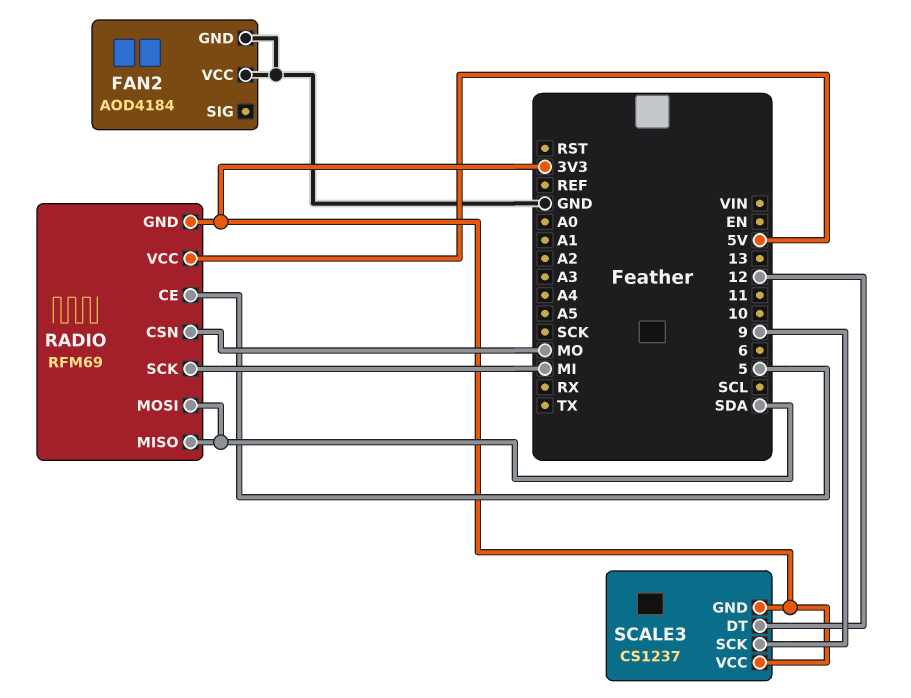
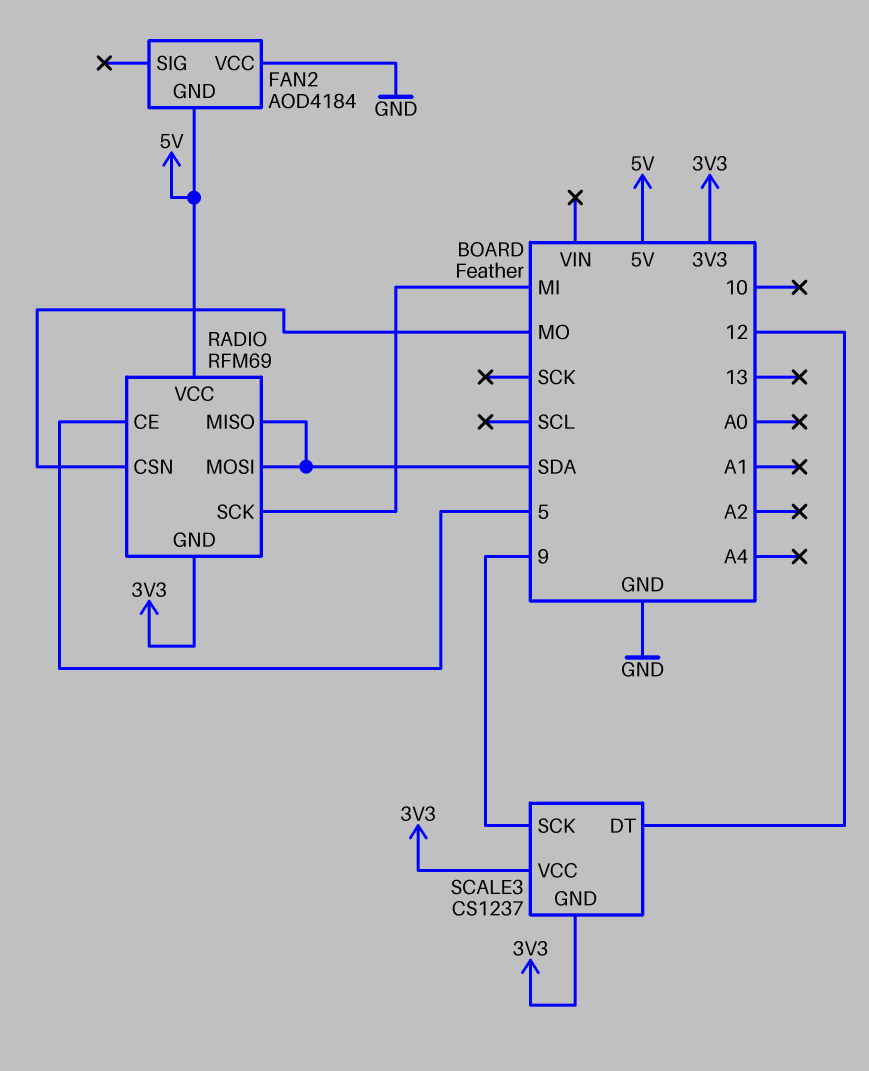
FAN2 pin GND: GND -> 5V

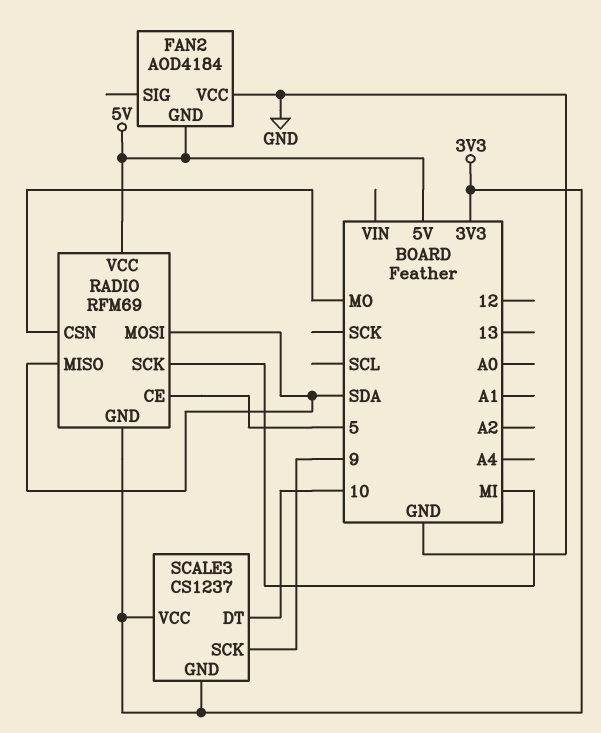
SCALE3 pin DT: 12 -> 10

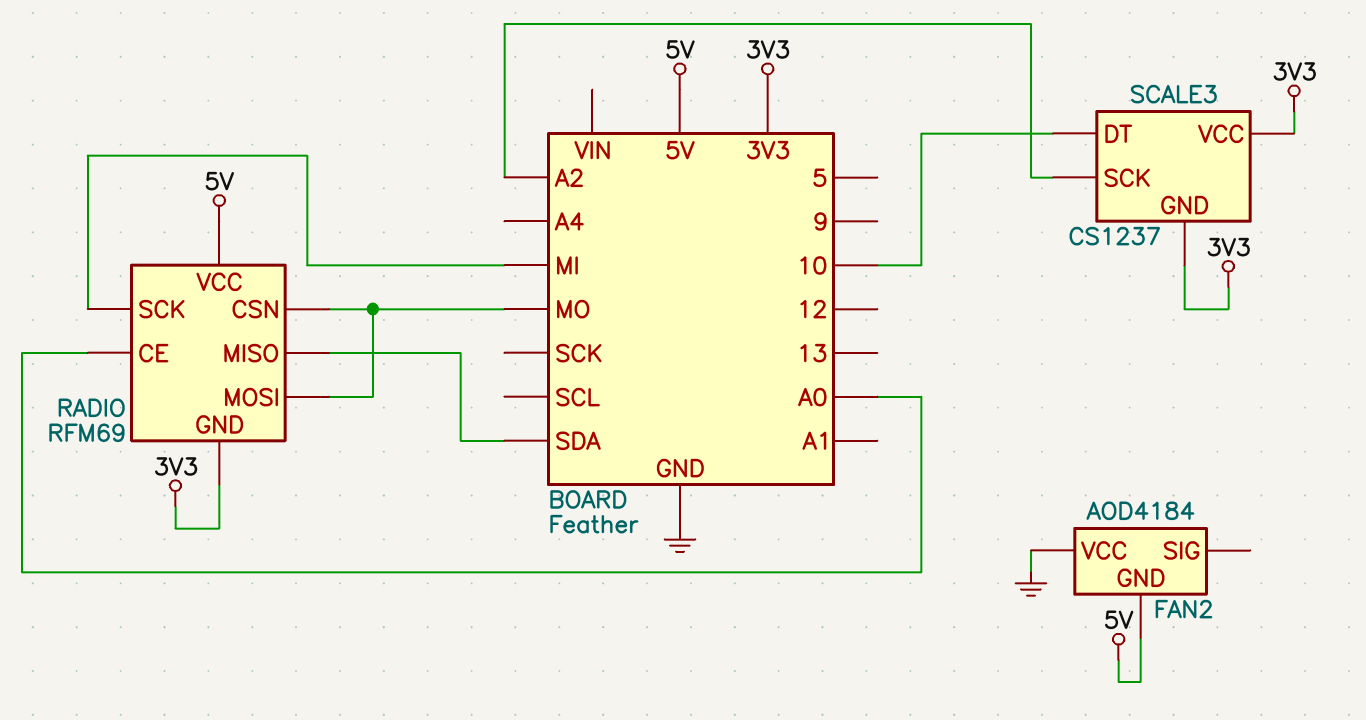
RADIO pin CE: 5 -> A0
RADIO pin MOSI: SDA -> MO
SCALE3 pin SCK: 9 -> A2

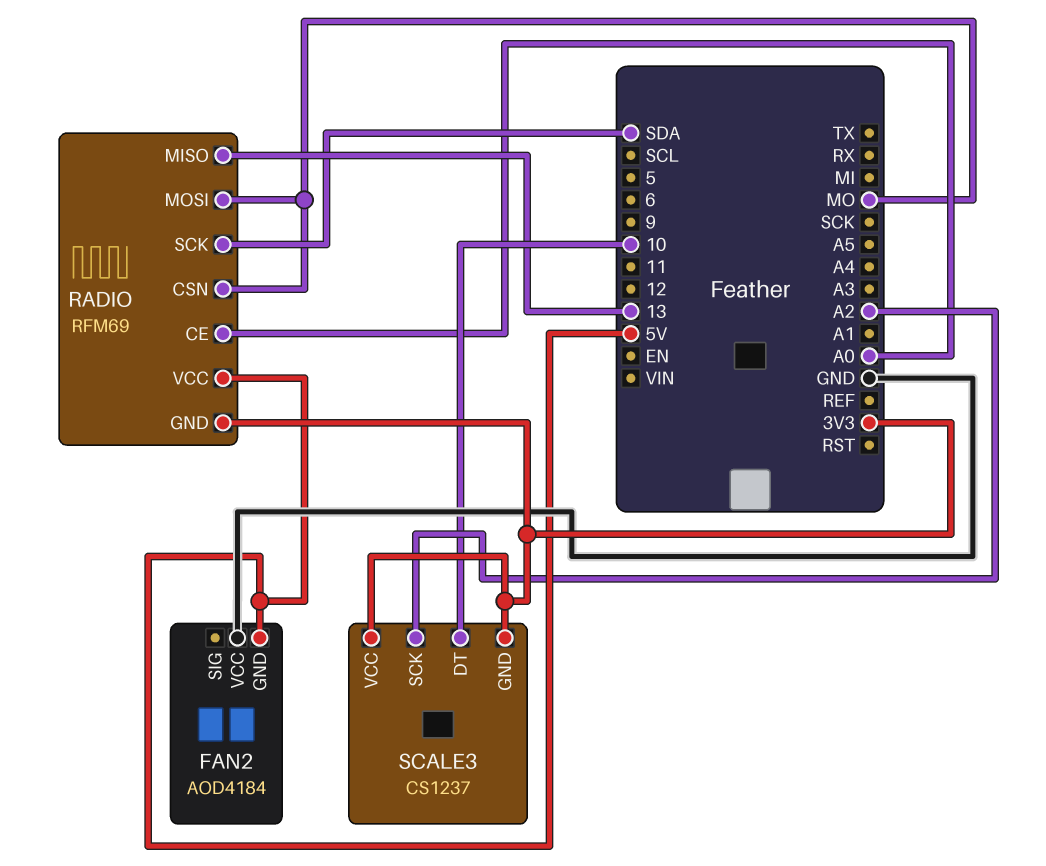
RADIO pin MISO: SDA -> 13
RADIO pin SCK: MI -> SDA

